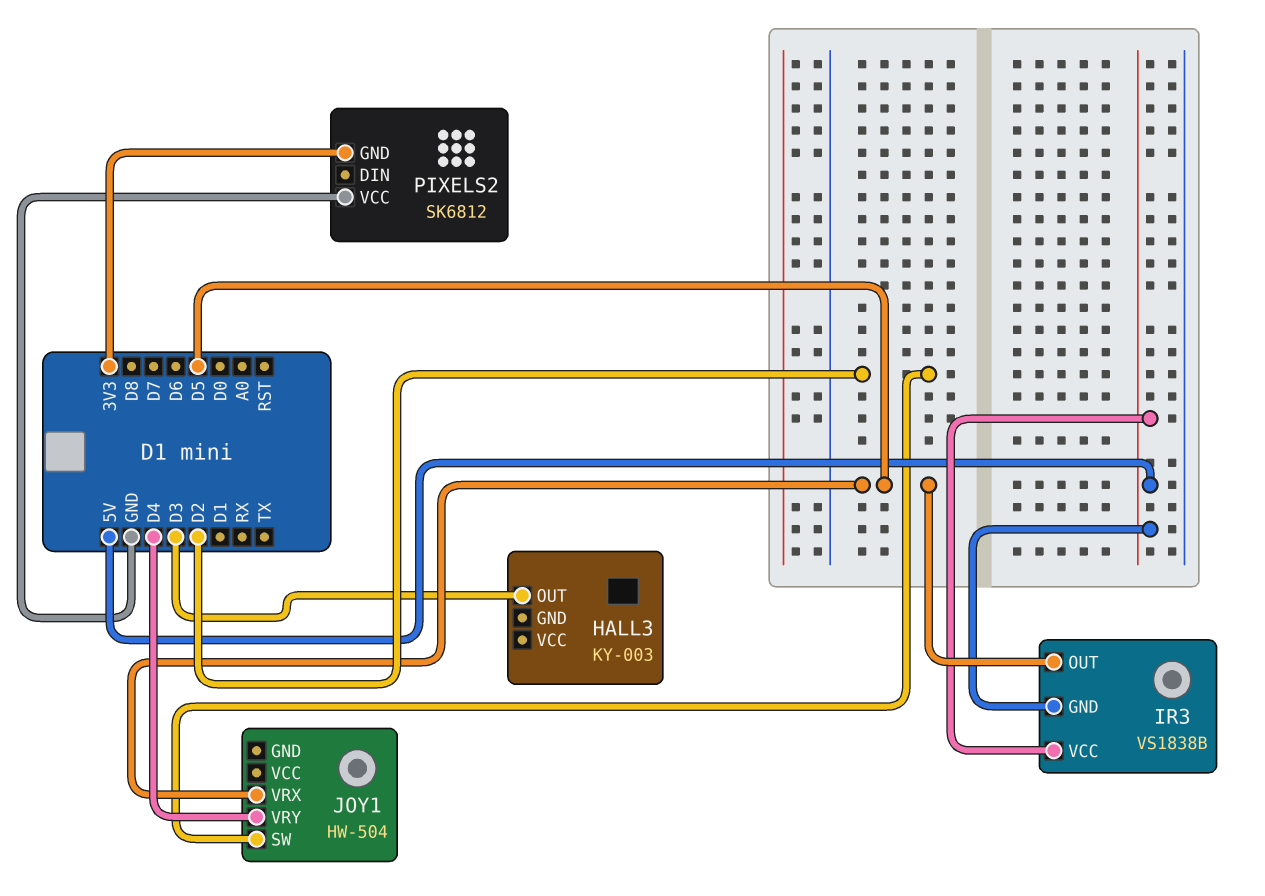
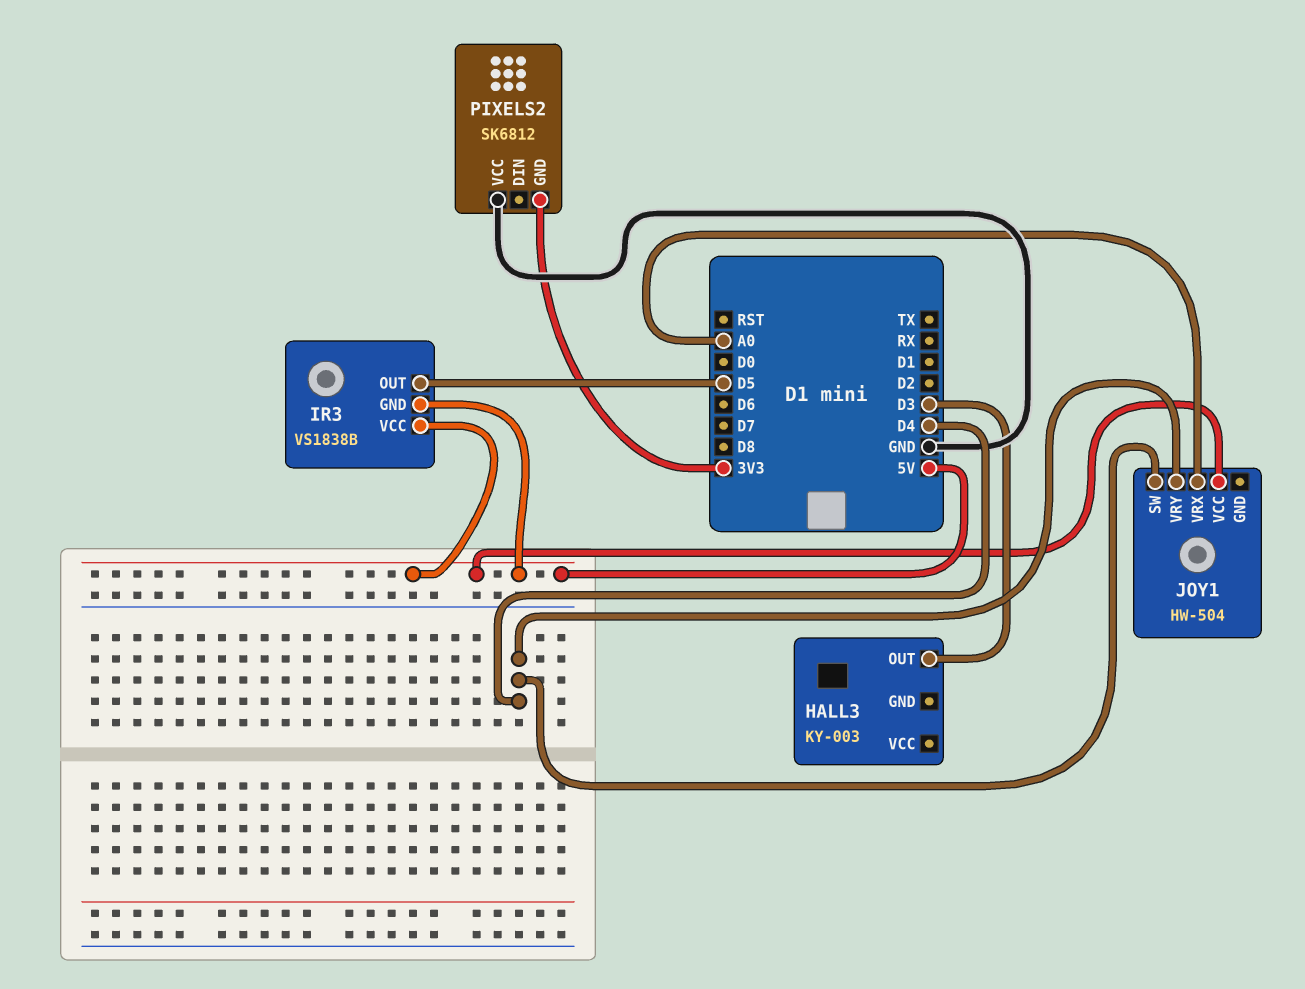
JOY1 pin SW: D2 -> D4
JOY1 pin VCC: none -> 5V
JOY1 pin VRX: D5 -> A0

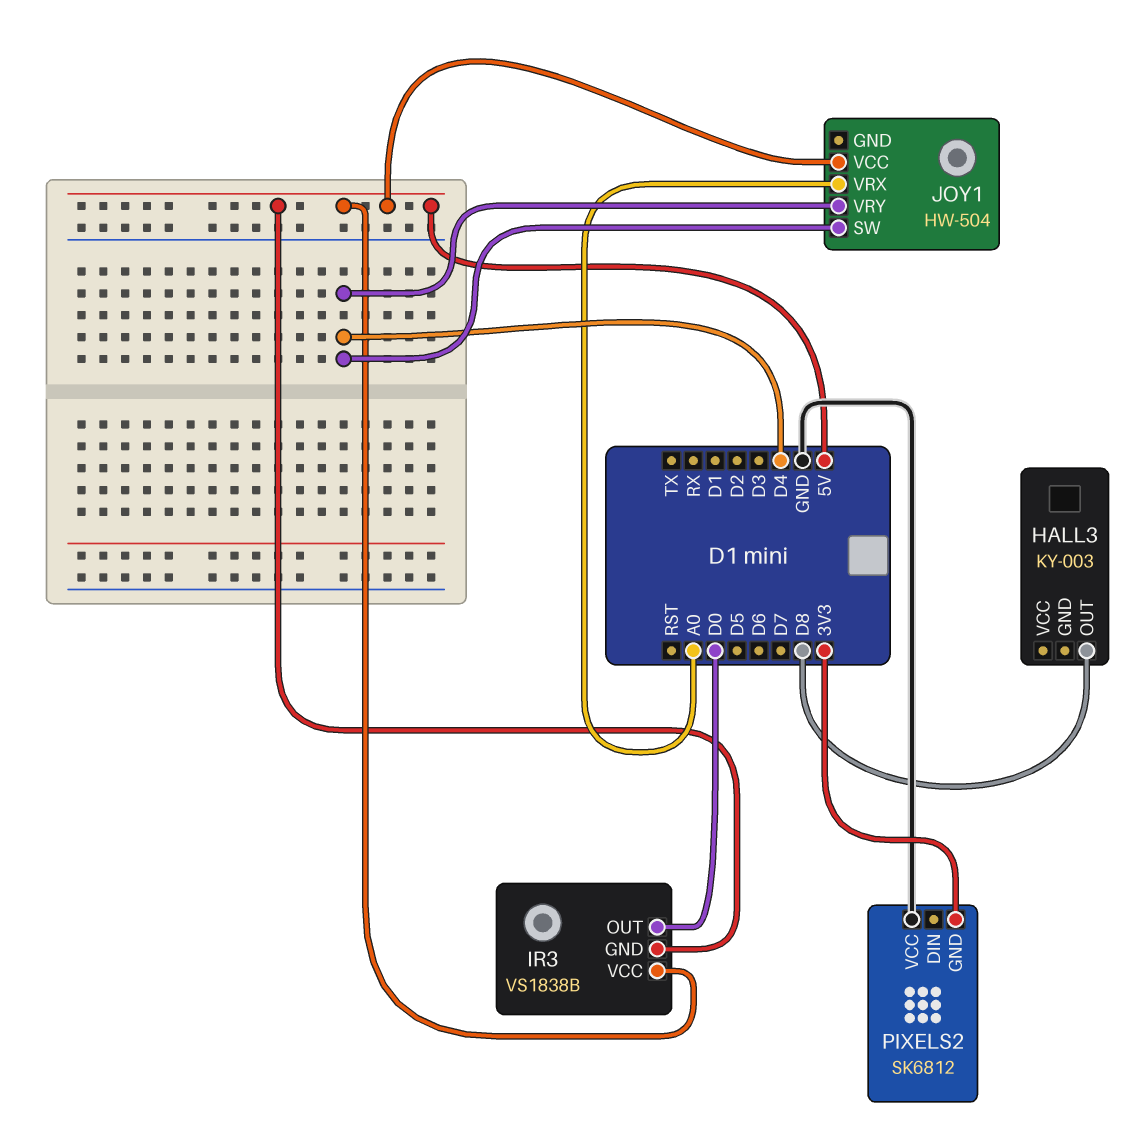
HALL3 pin OUT: D3 -> D8
IR3 pin OUT: D5 -> D0

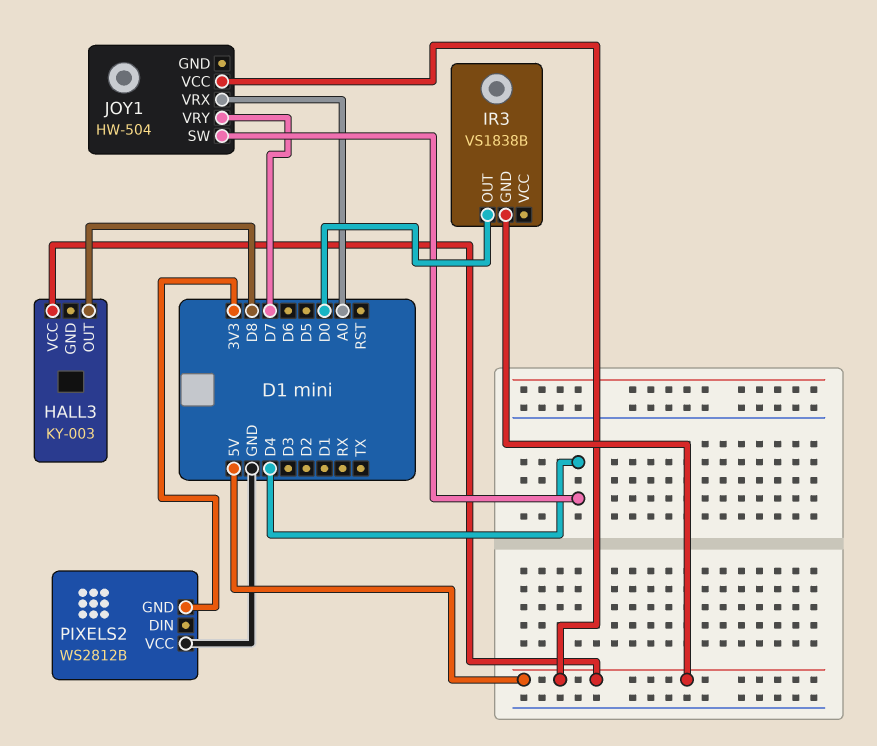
HALL3 pin VCC: none -> 5V
IR3 pin VCC: 5V -> none
JOY1 pin VRY: D4 -> D7
PIXELS2: SK6812 -> WS2812B

